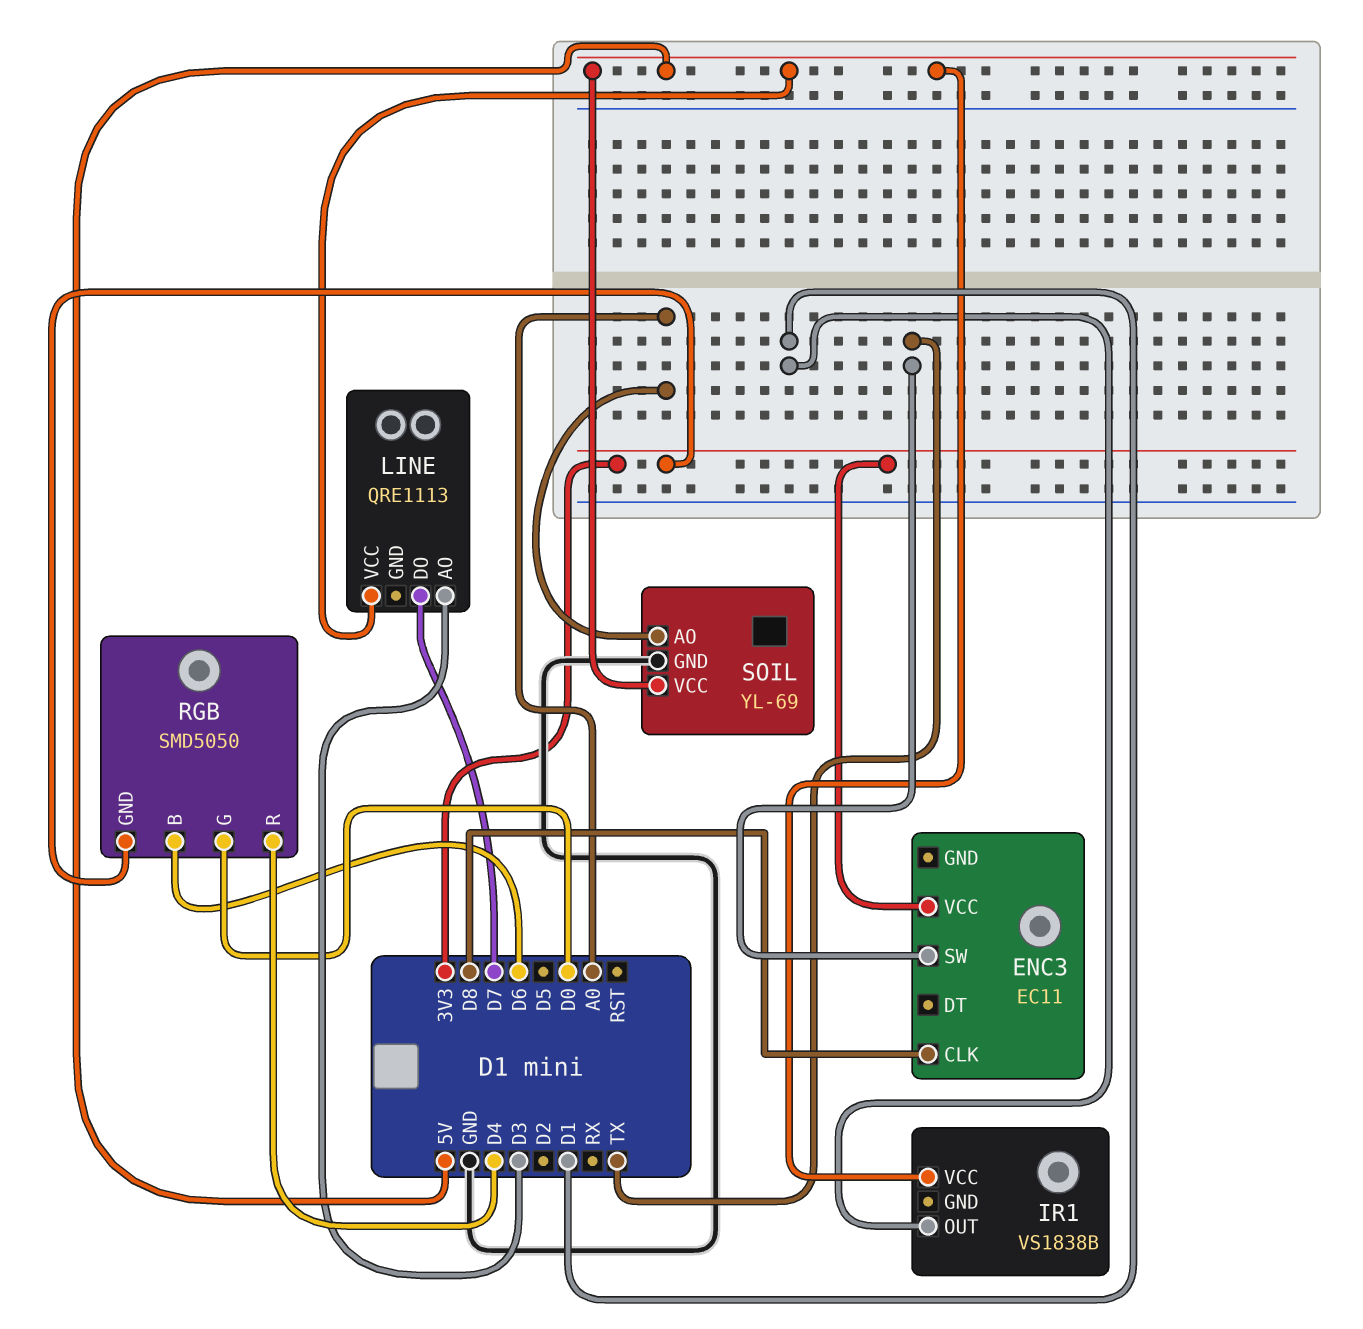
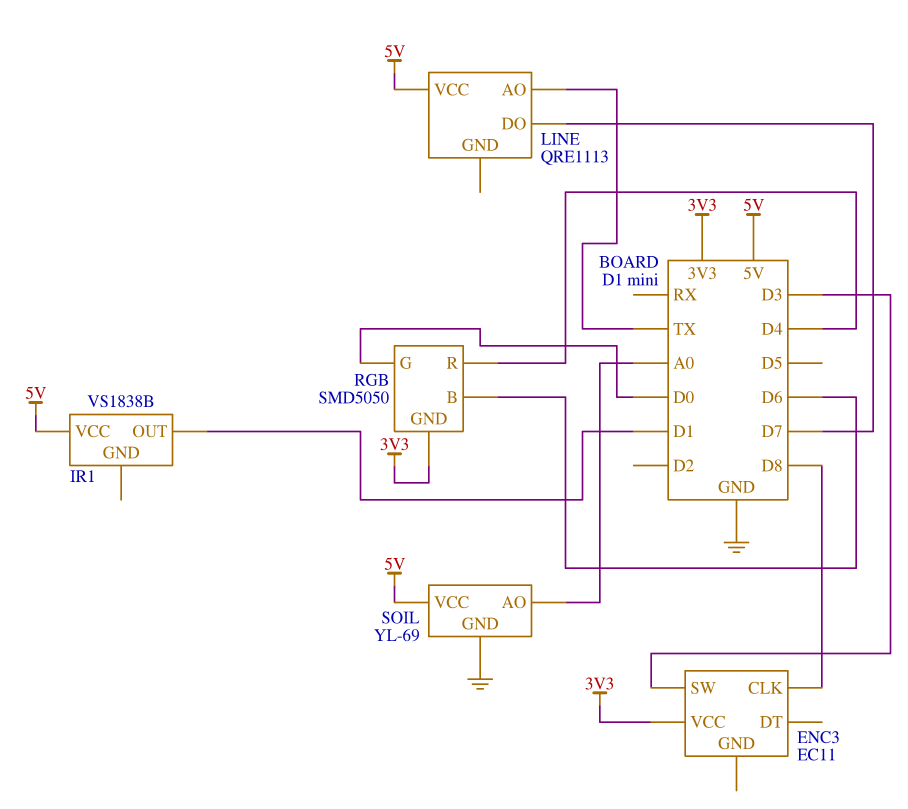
ENC3 pin SW: TX -> D3
LINE pin AO: D3 -> TX

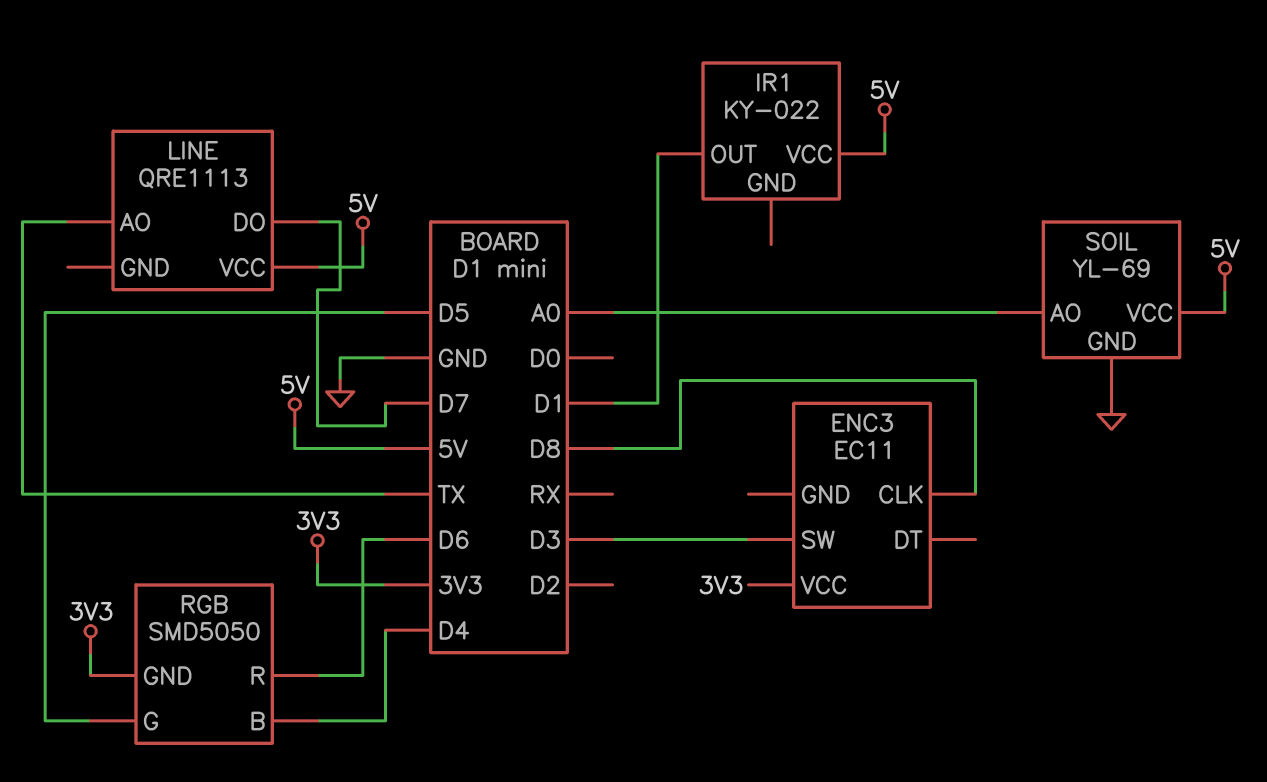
IR1: VS1838B -> KY-022
RGB pin B: D6 -> D4
RGB pin G: D0 -> D5
RGB pin R: D4 -> D6

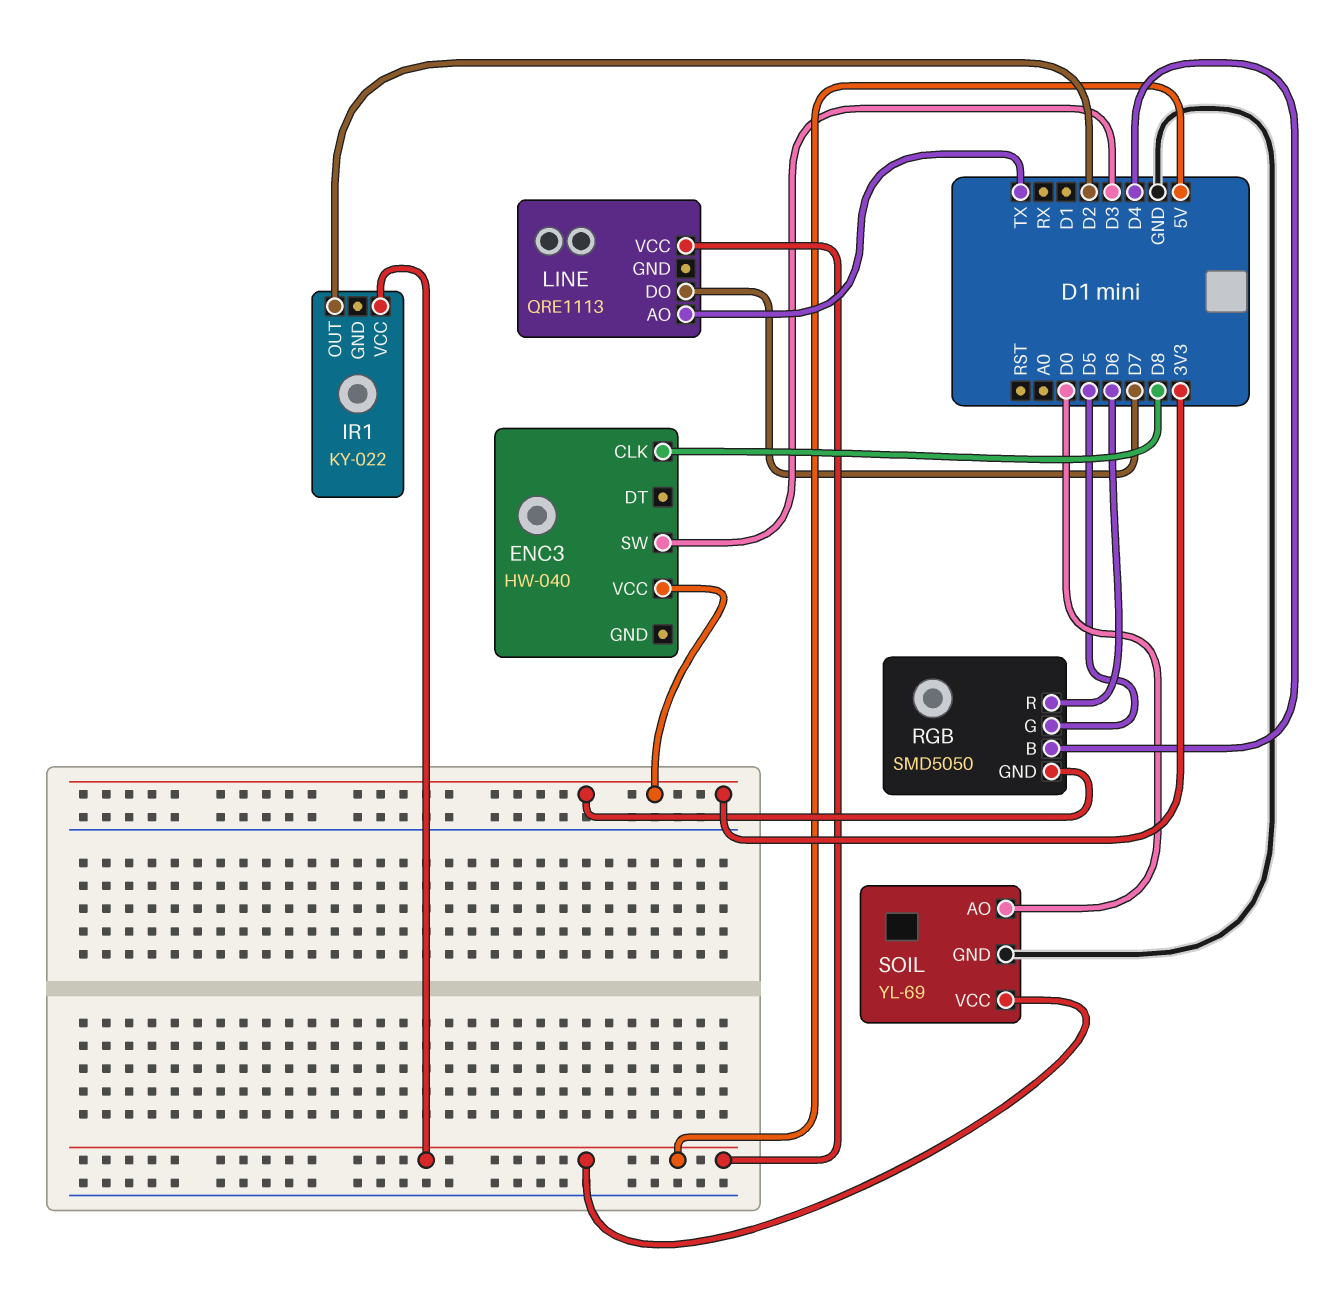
ENC3: EC11 -> HW-040
IR1 pin OUT: D1 -> D2
SOIL pin AO: A0 -> D0

